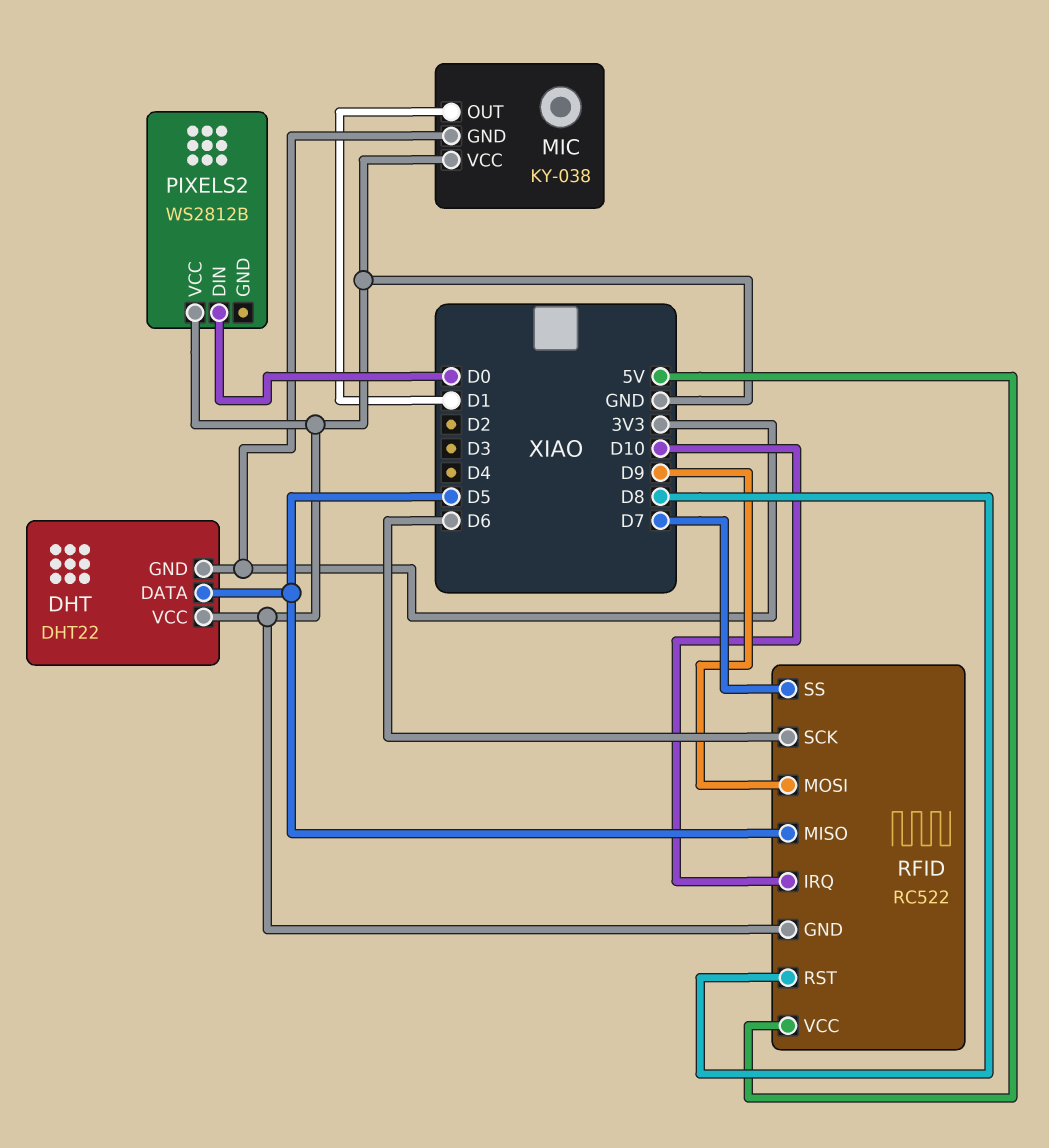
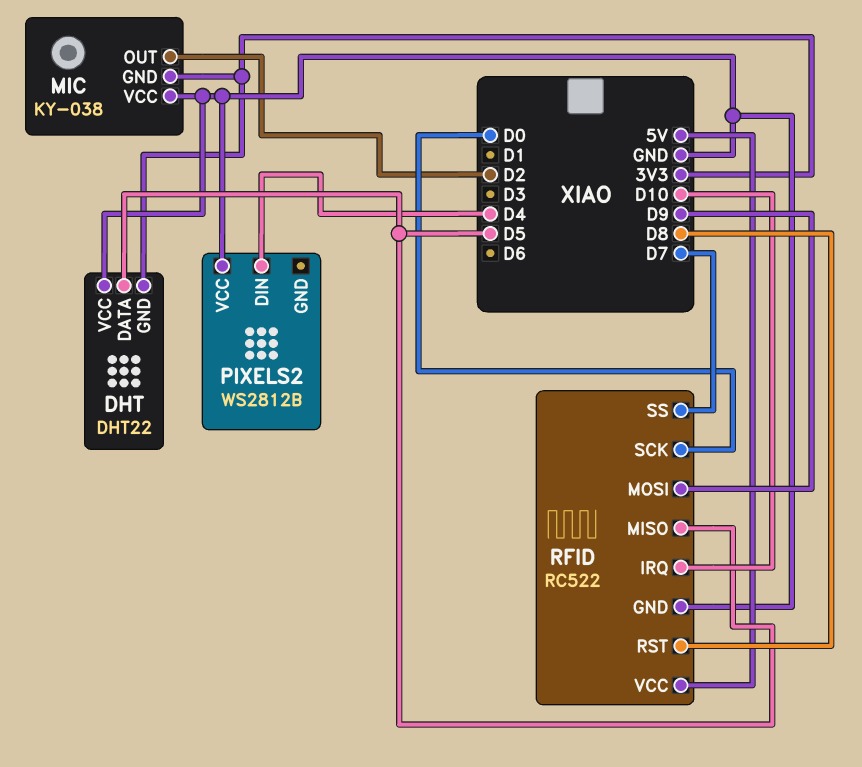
MIC pin OUT: D1 -> D2
PIXELS2 pin DIN: D0 -> D4
RFID pin SCK: D6 -> D0

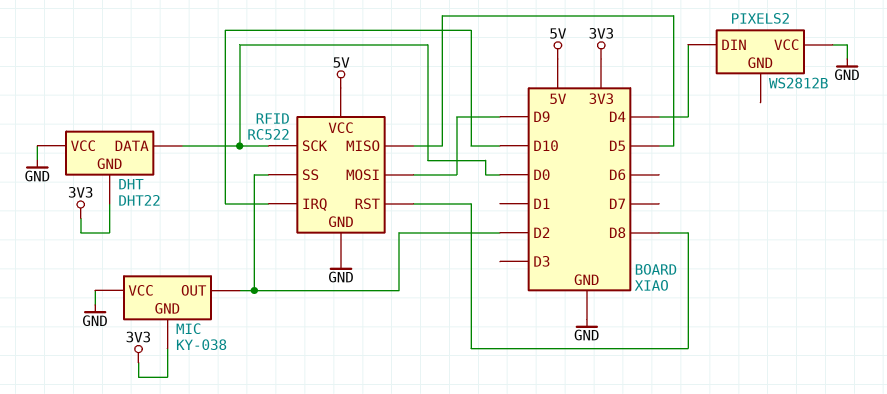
DHT pin DATA: D5 -> D0
RFID pin SS: D7 -> D2

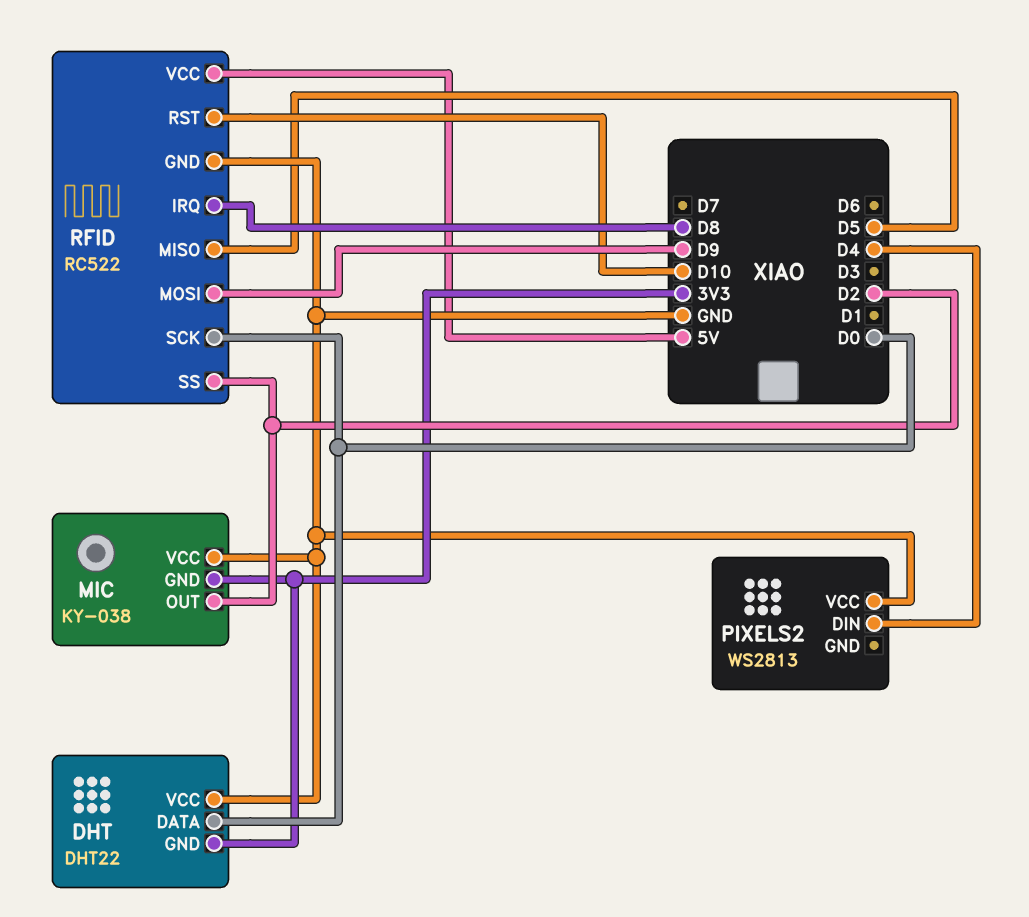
PIXELS2: WS2812B -> WS2813
RFID pin IRQ: D10 -> D8
RFID pin RST: D8 -> D10

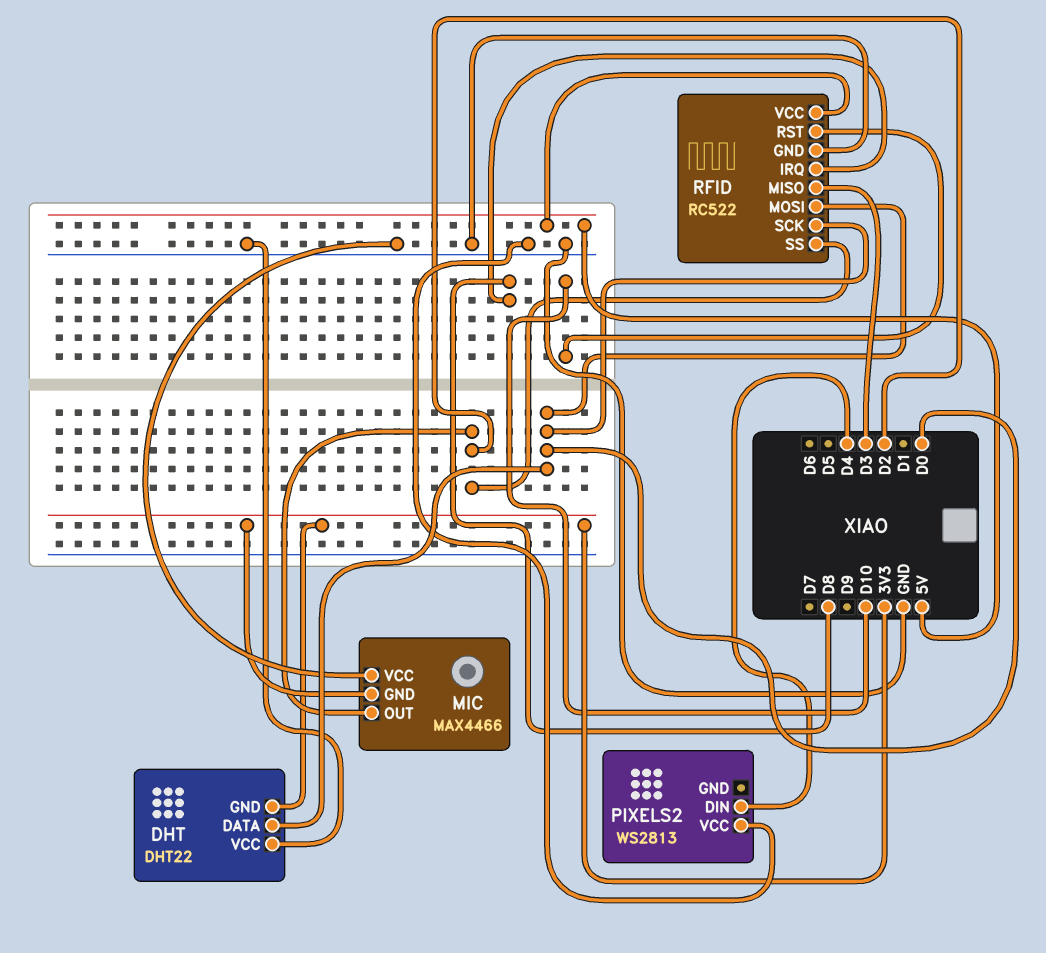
MIC: KY-038 -> MAX4466
RFID pin MISO: D5 -> D3
RFID pin MOSI: D9 -> D0

